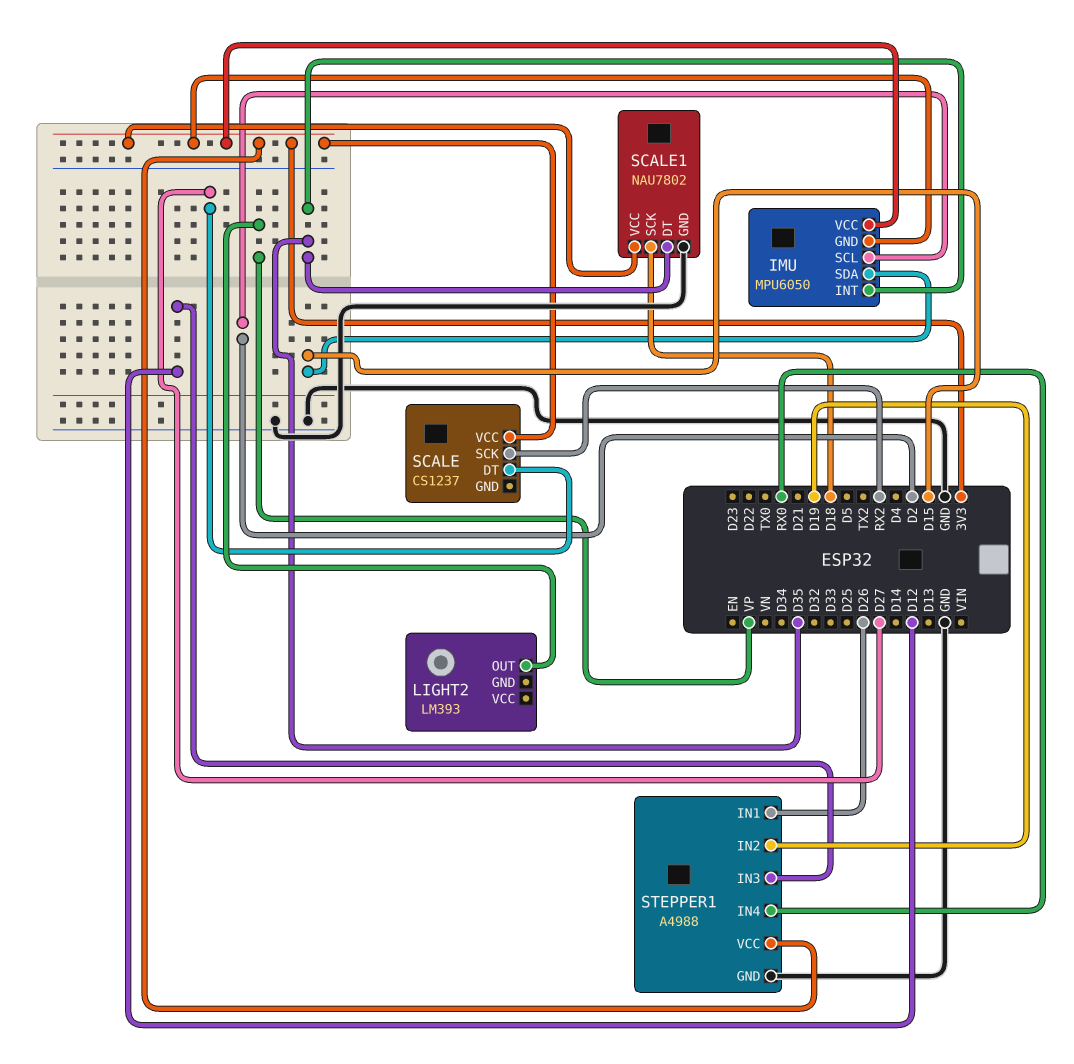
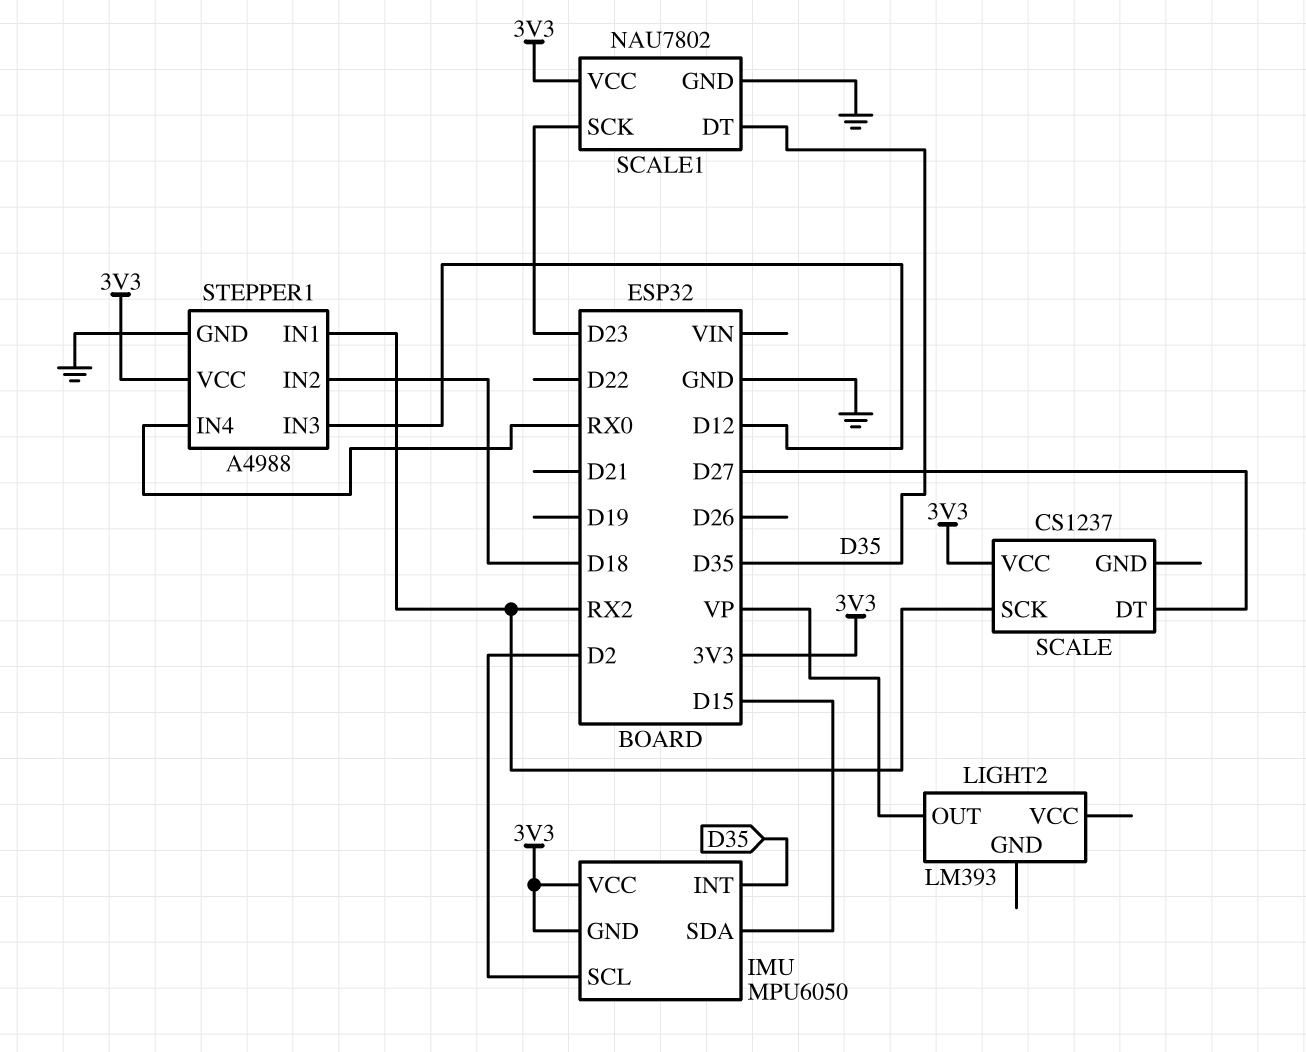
SCALE1 pin SCK: D18 -> D23
STEPPER1 pin IN1: D26 -> RX2
STEPPER1 pin IN2: D19 -> D18

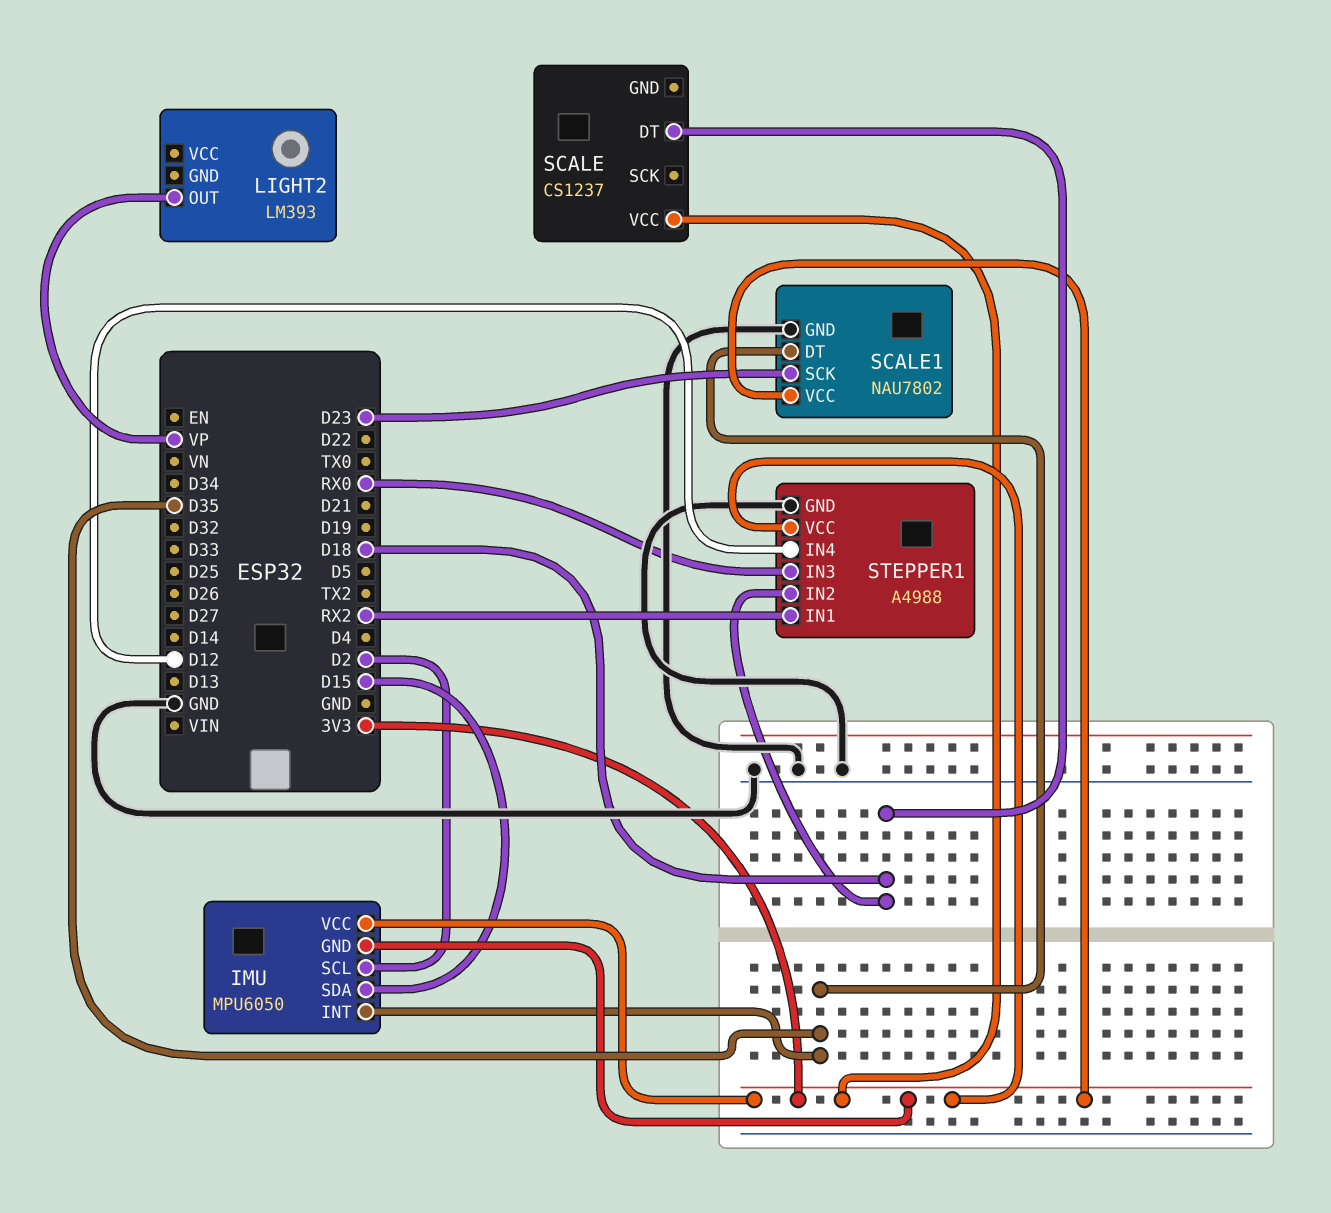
SCALE pin DT: D27 -> D18
SCALE pin SCK: RX2 -> none
STEPPER1 pin IN3: D12 -> RX0
STEPPER1 pin IN4: RX0 -> D12

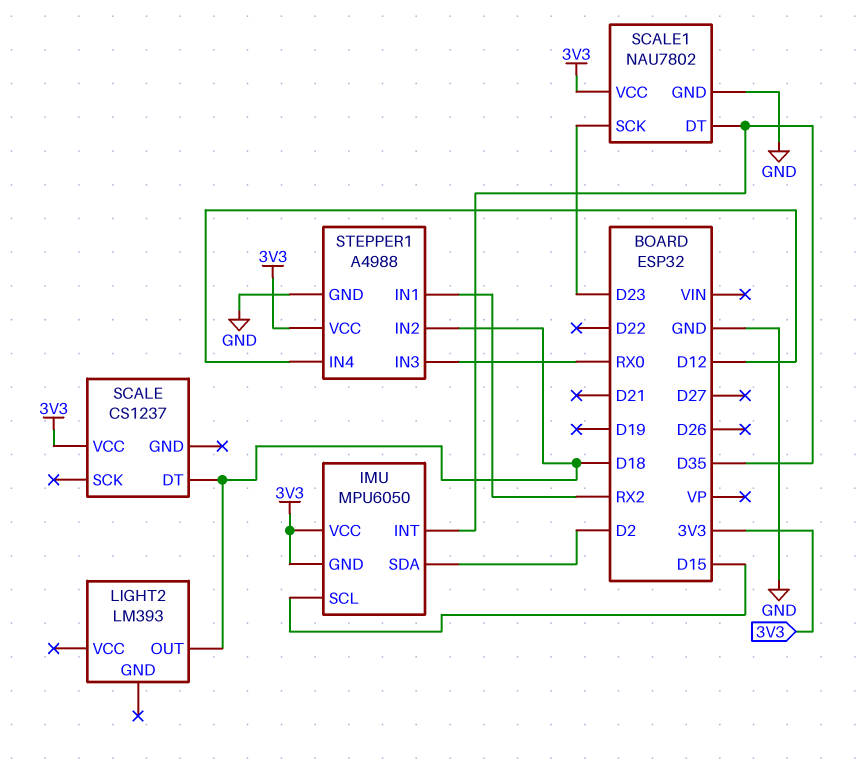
IMU pin SCL: D2 -> D15
IMU pin SDA: D15 -> D2
LIGHT2 pin OUT: VP -> D18

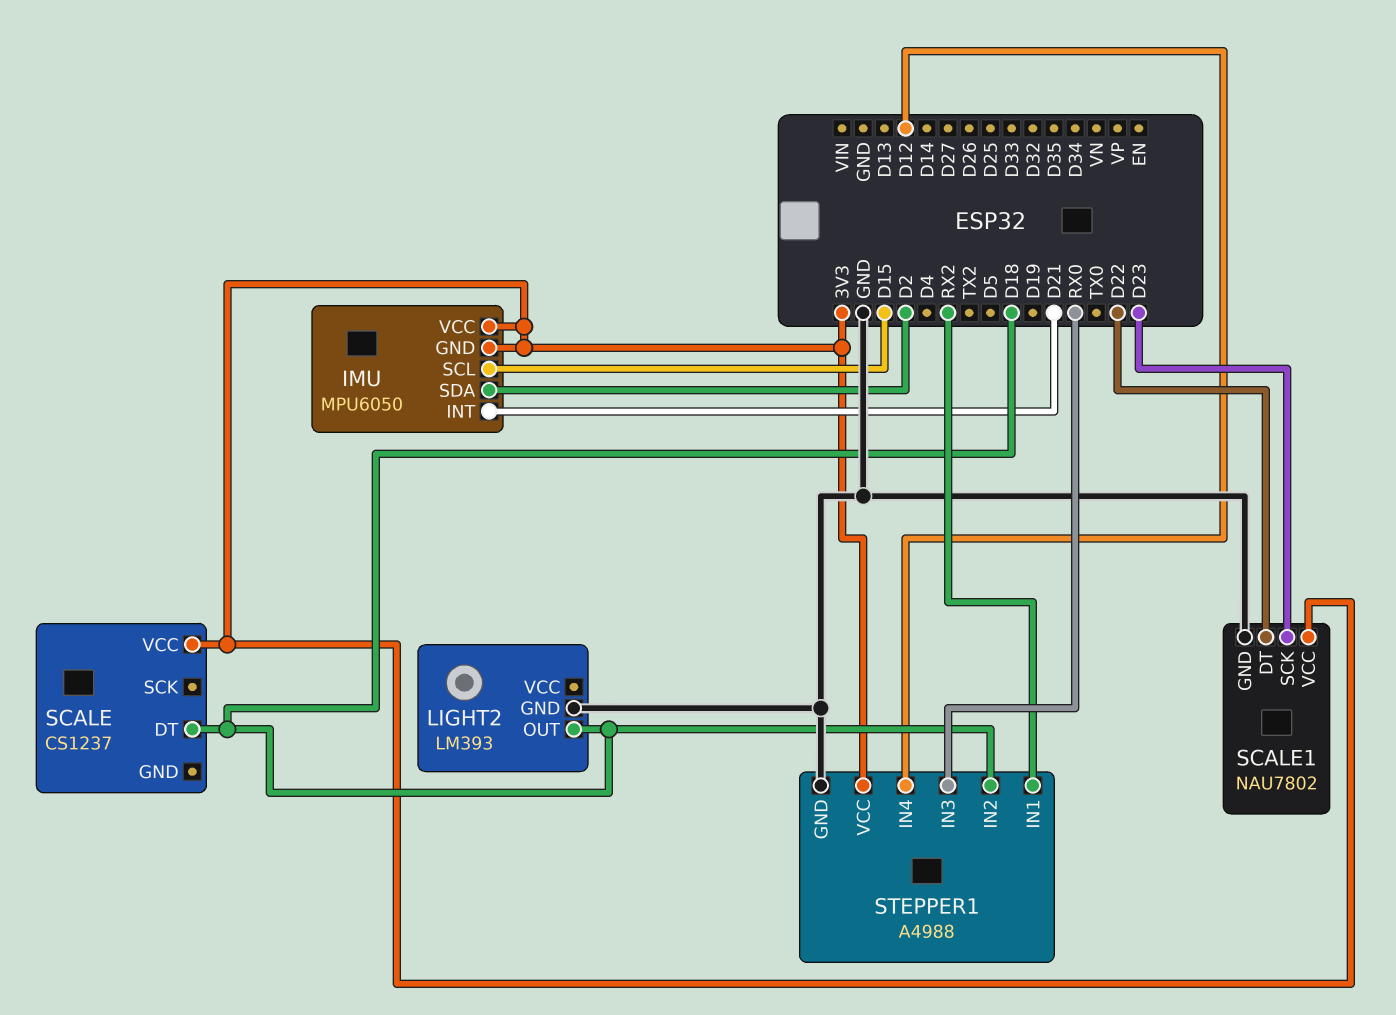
IMU pin INT: D35 -> D21
LIGHT2 pin GND: none -> GND
SCALE1 pin DT: D35 -> D22

